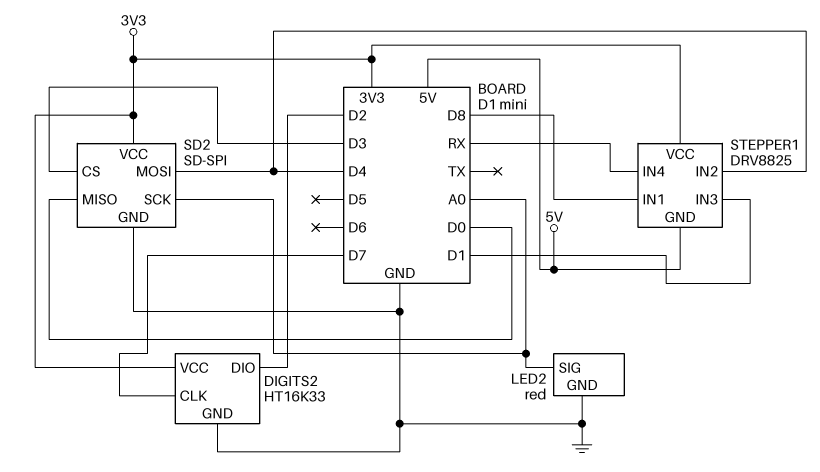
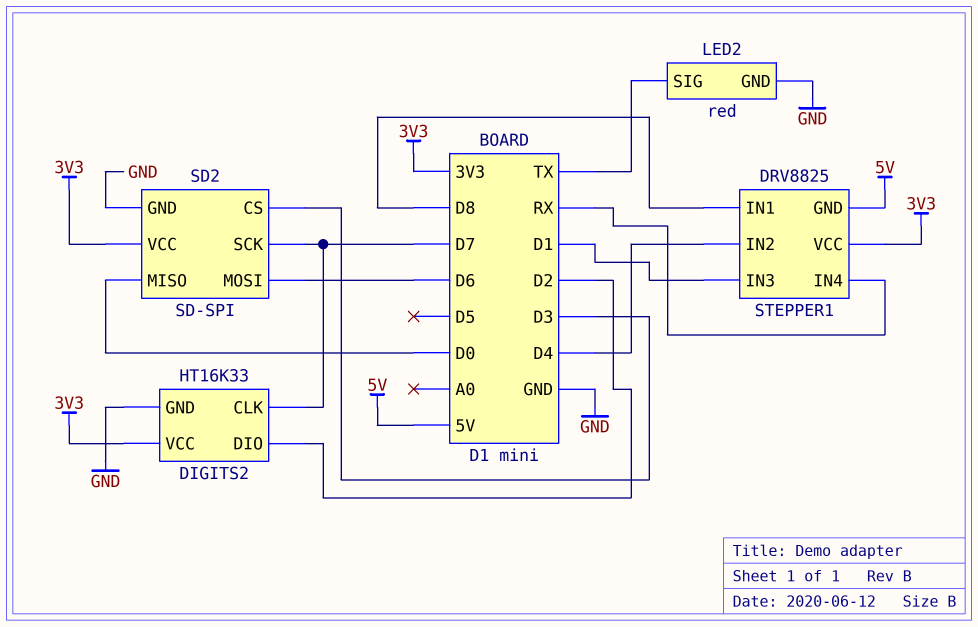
LED2 pin SIG: A0 -> TX
SD2 pin MOSI: D4 -> D6
SD2 pin SCK: A0 -> D7

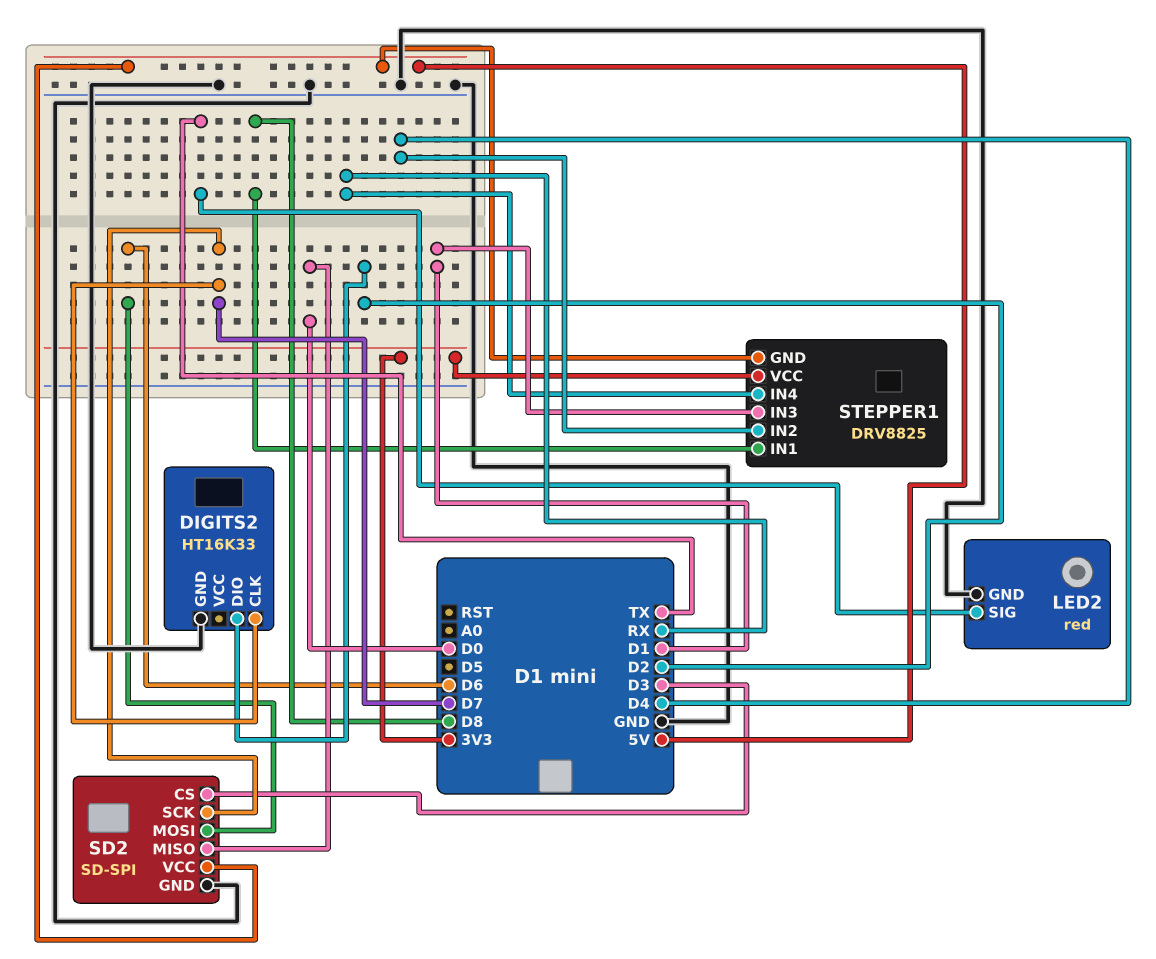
DIGITS2 pin VCC: 3V3 -> none
SD2 pin VCC: 3V3 -> 5V

